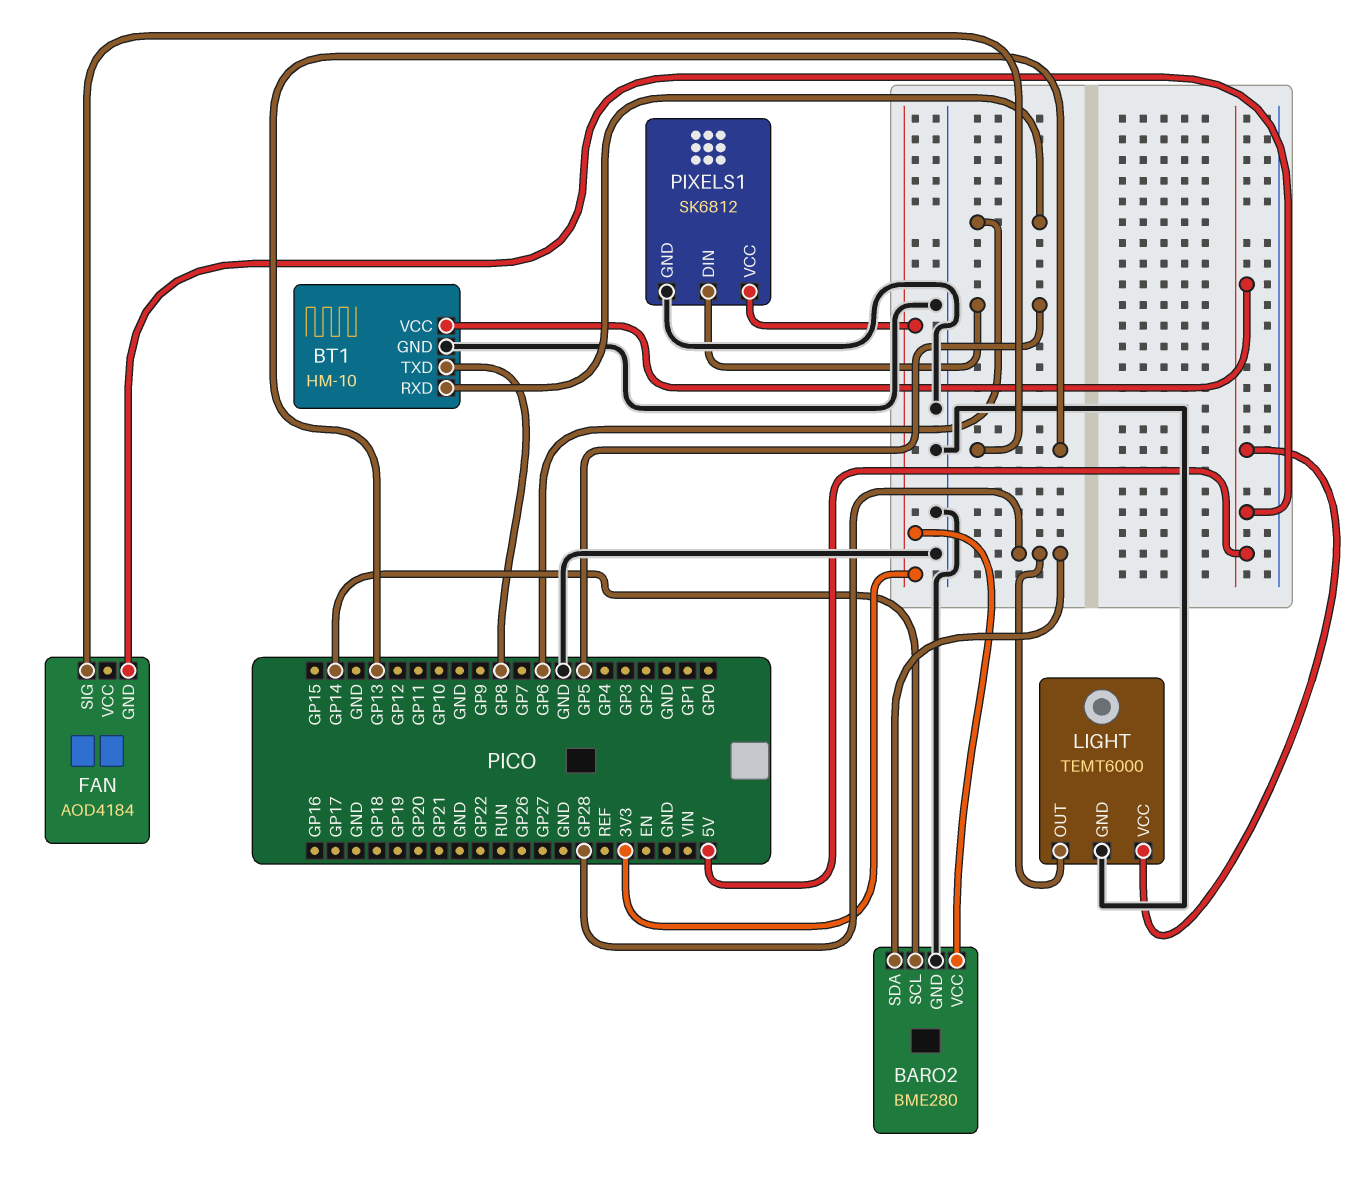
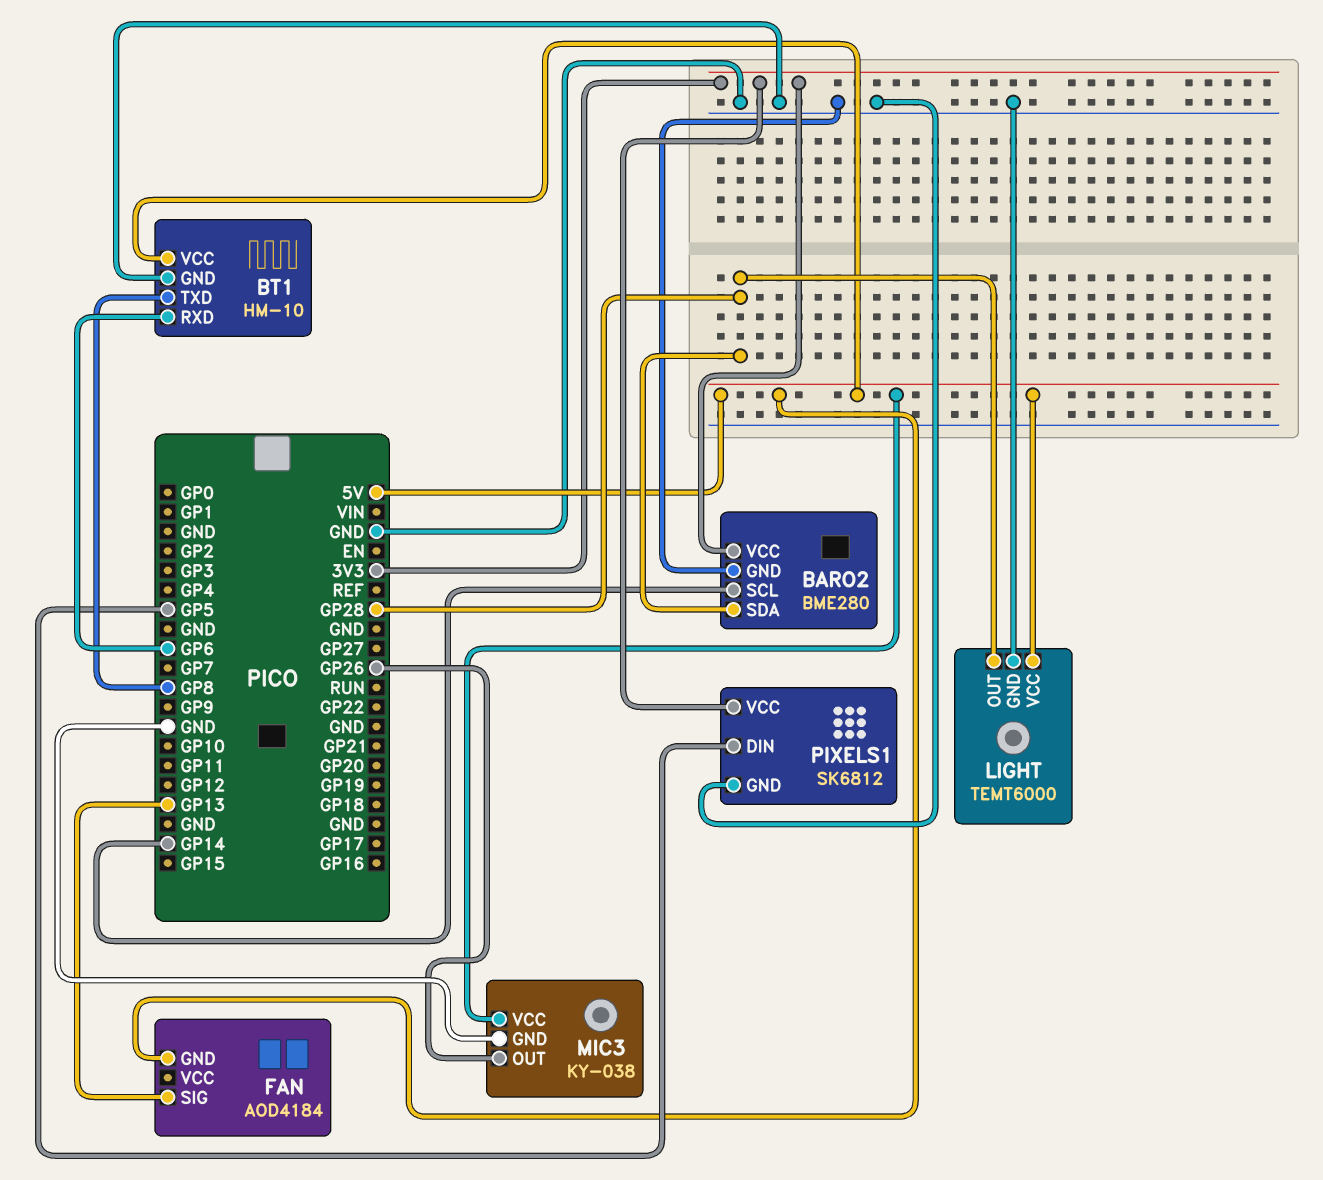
MIC3: none -> KY-038
MIC3 pin GND: none -> GND
MIC3 pin OUT: none -> GP26
MIC3 pin VCC: none -> 5V

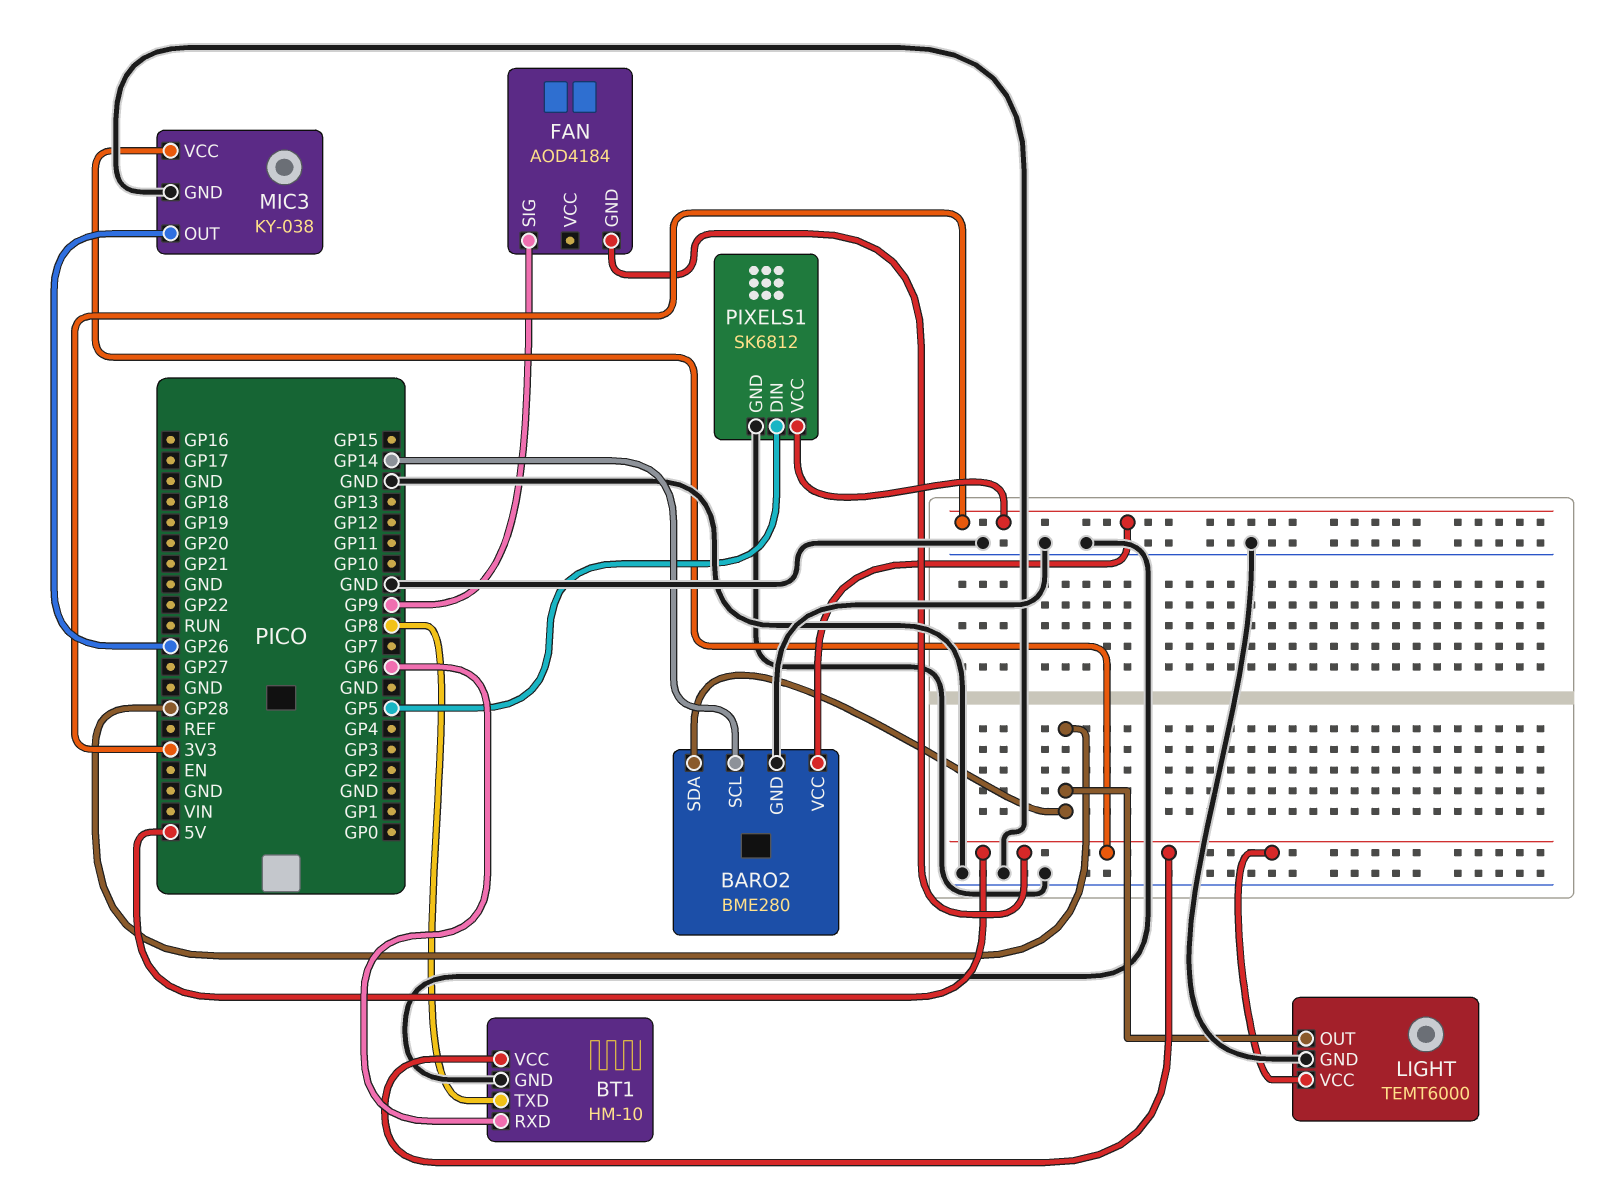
FAN pin SIG: GP13 -> GP9

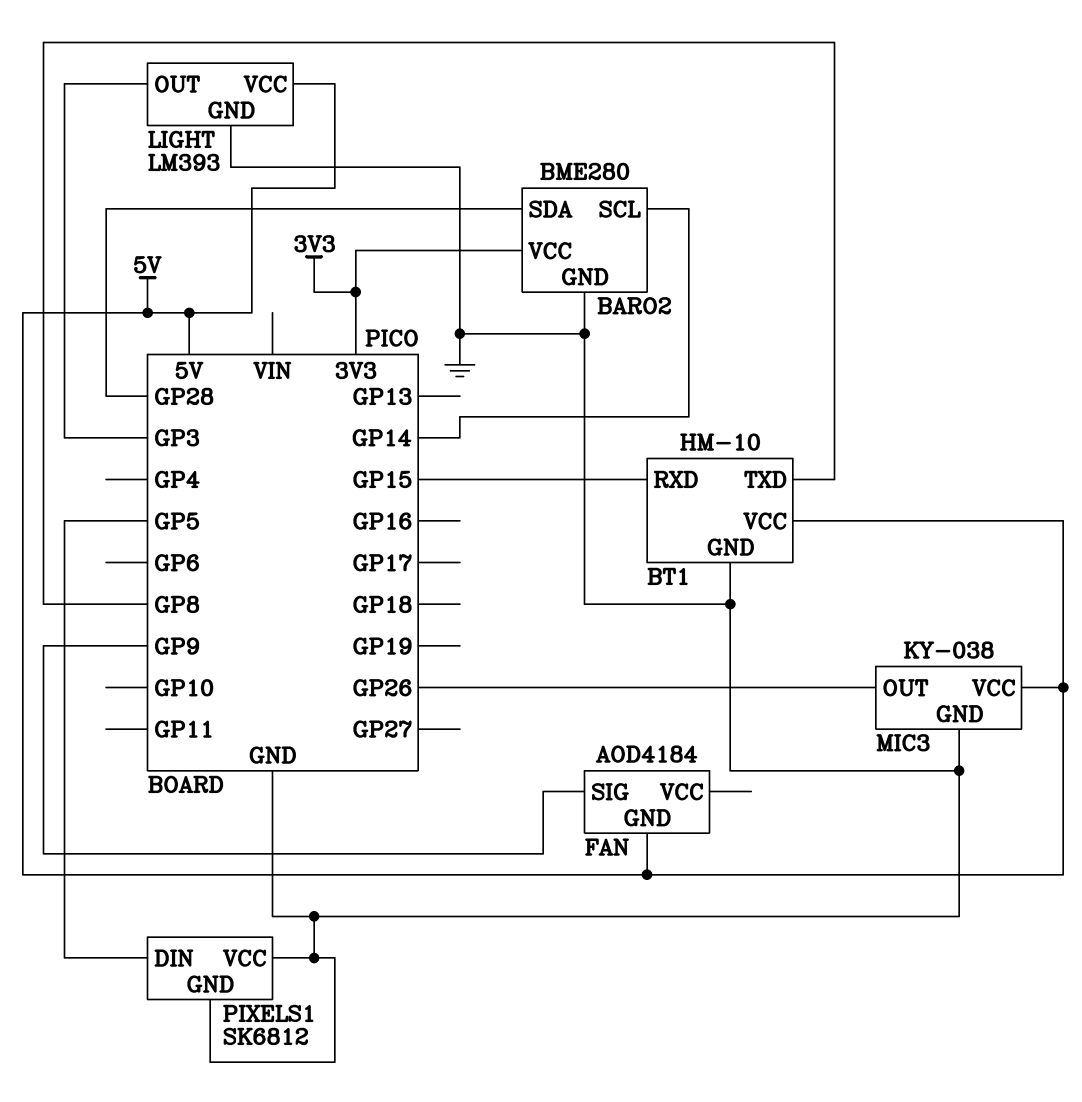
BT1 pin RXD: GP6 -> GP15
LIGHT: TEMT6000 -> LM393
LIGHT pin OUT: GP28 -> GP3
PIXELS1 pin VCC: 3V3 -> GND

